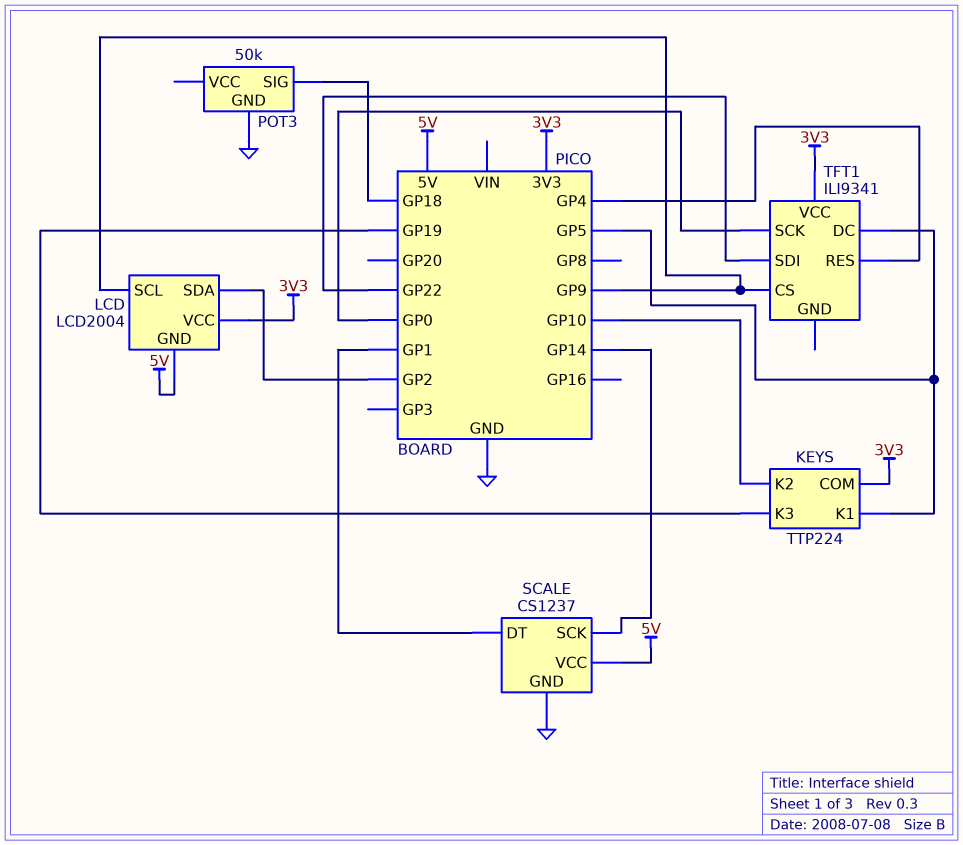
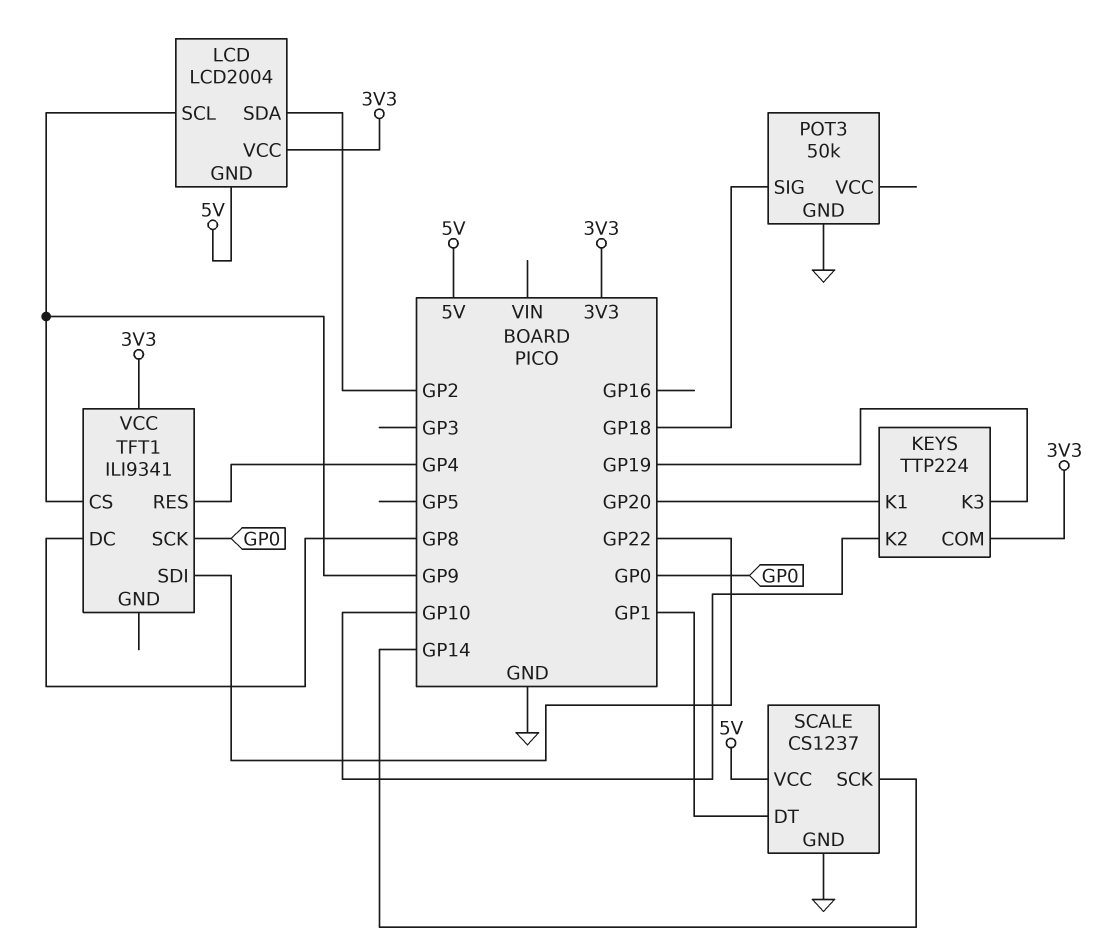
KEYS pin K1: GP5 -> GP20
TFT1 pin DC: GP5 -> GP8

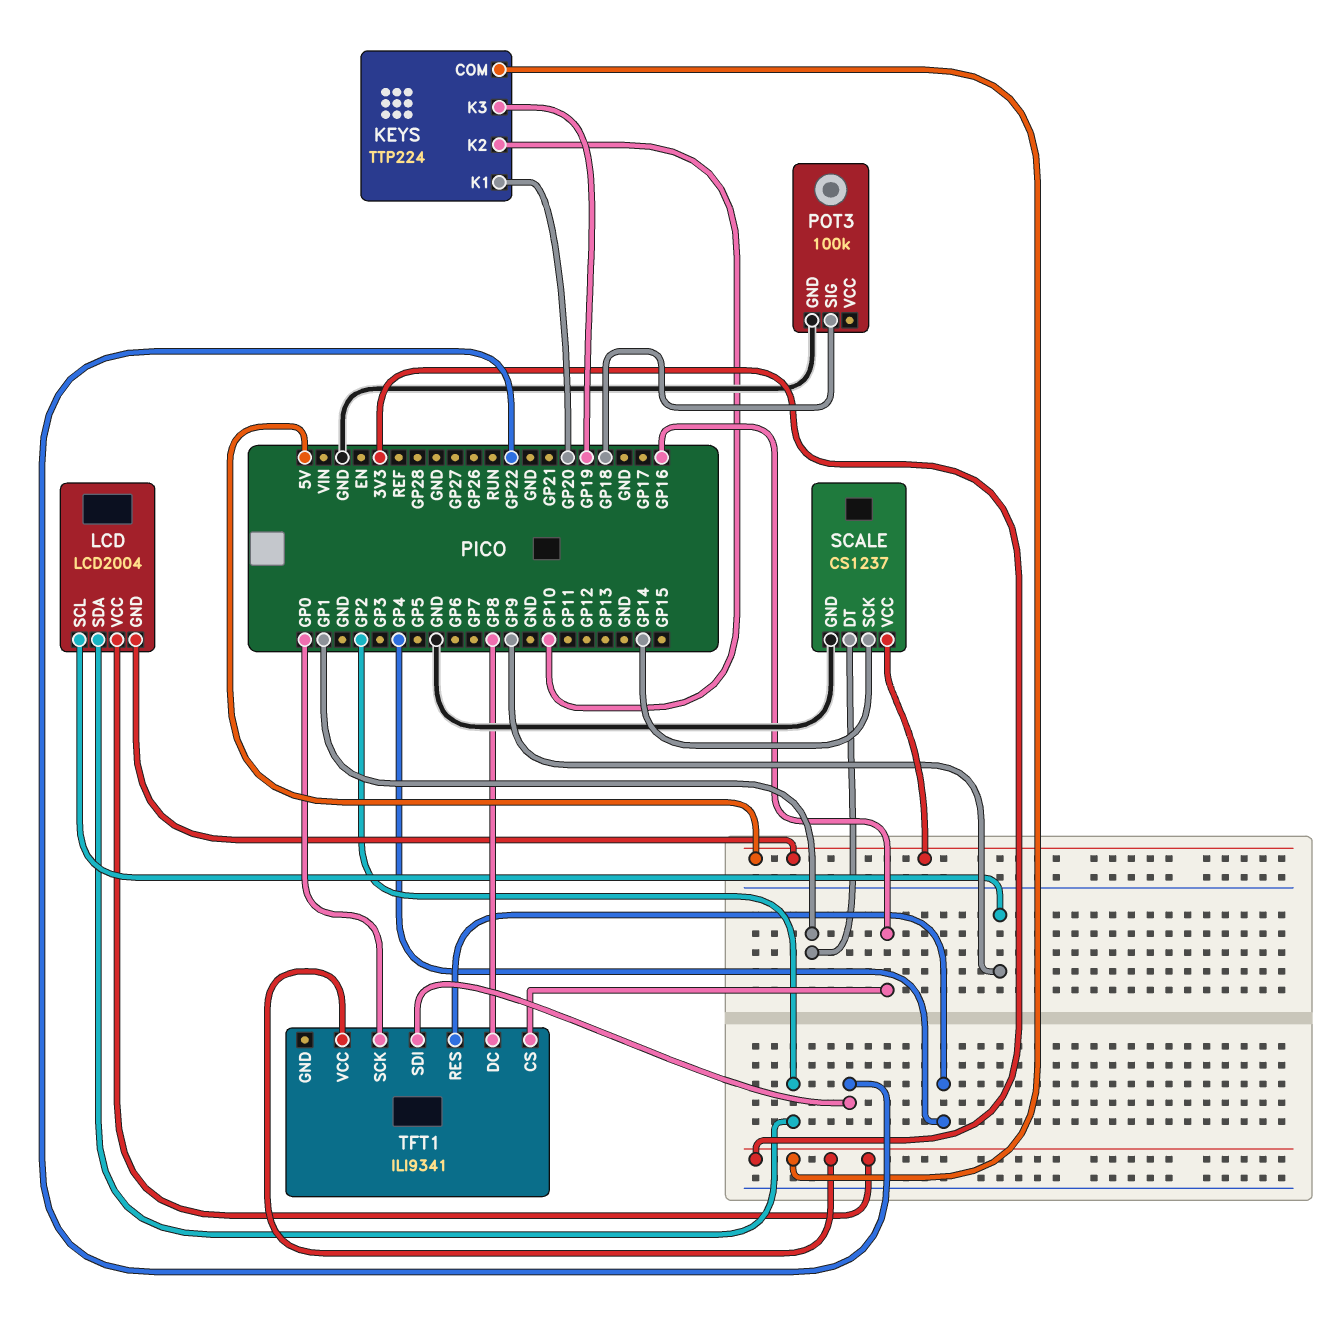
POT3: 50k -> 100k
TFT1 pin CS: GP9 -> GP16

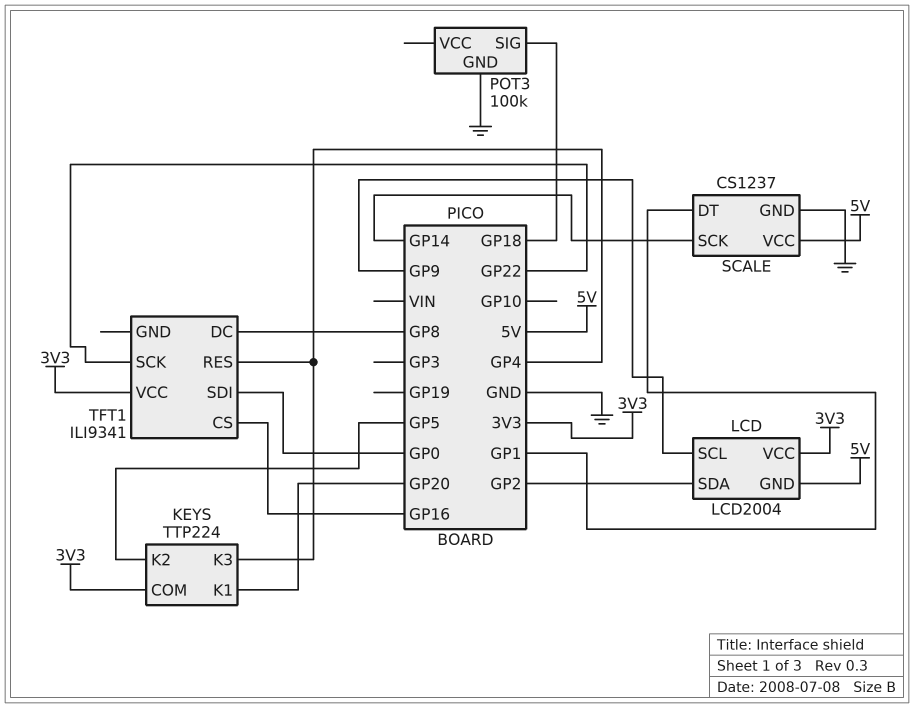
KEYS pin K2: GP10 -> GP5
KEYS pin K3: GP19 -> GP4
TFT1 pin SCK: GP0 -> GP22
TFT1 pin SDI: GP22 -> GP0

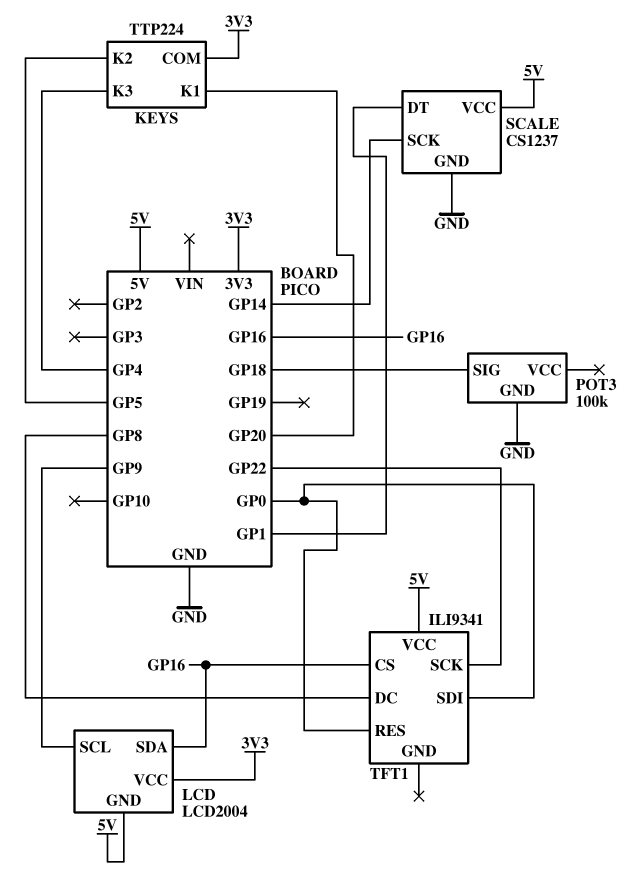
LCD pin SDA: GP2 -> GP16
TFT1 pin RES: GP4 -> GP0
TFT1 pin VCC: 3V3 -> 5V

